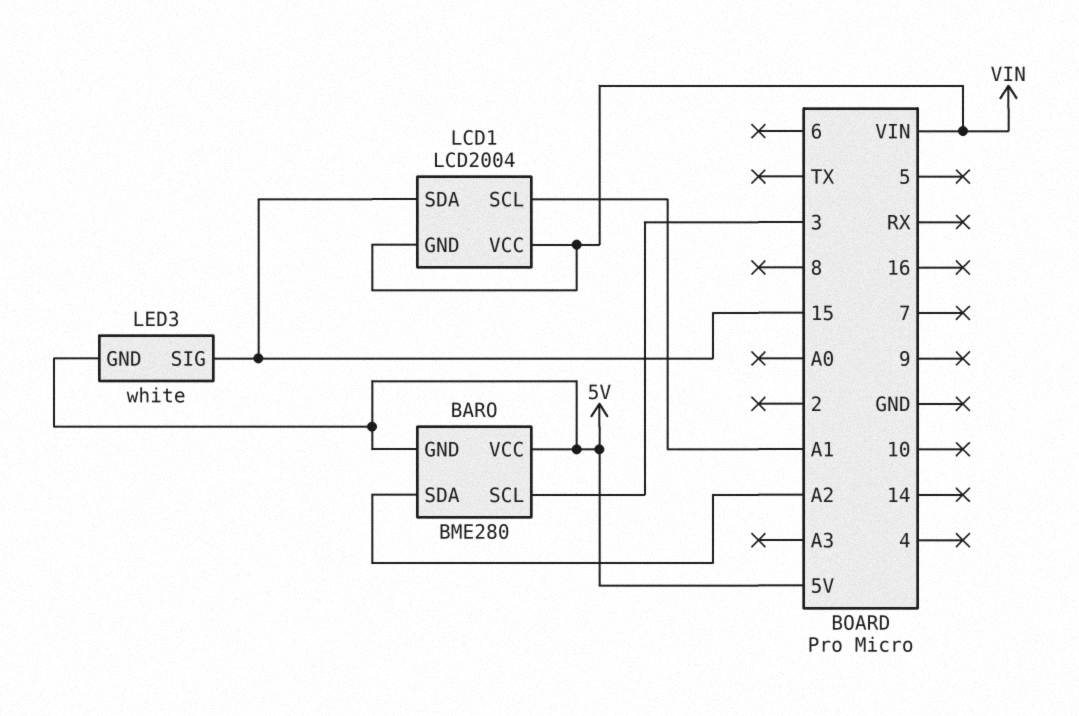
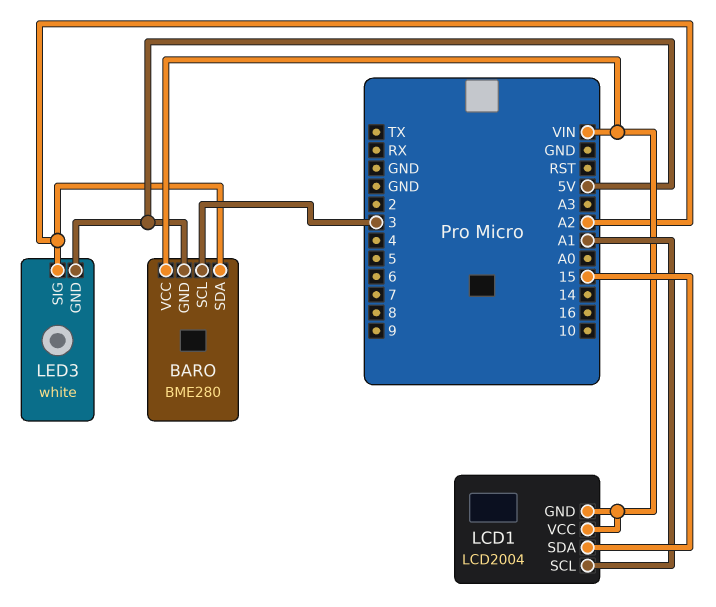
BARO pin VCC: 5V -> VIN
LED3 pin SIG: 15 -> A2

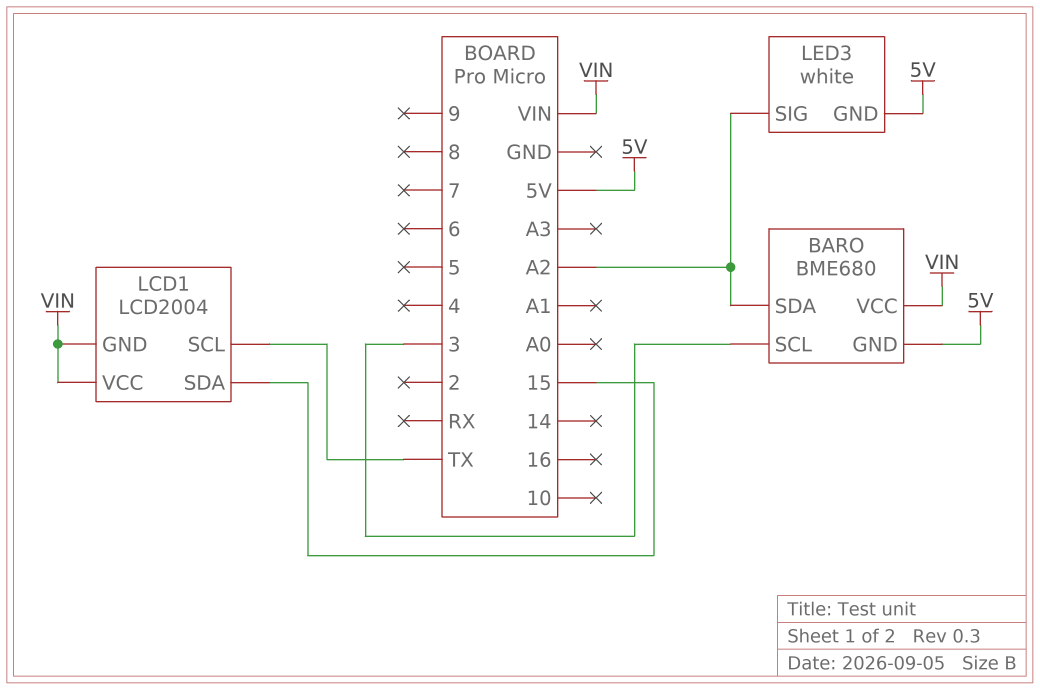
BARO: BME280 -> BME680
LCD1 pin SCL: A1 -> TX

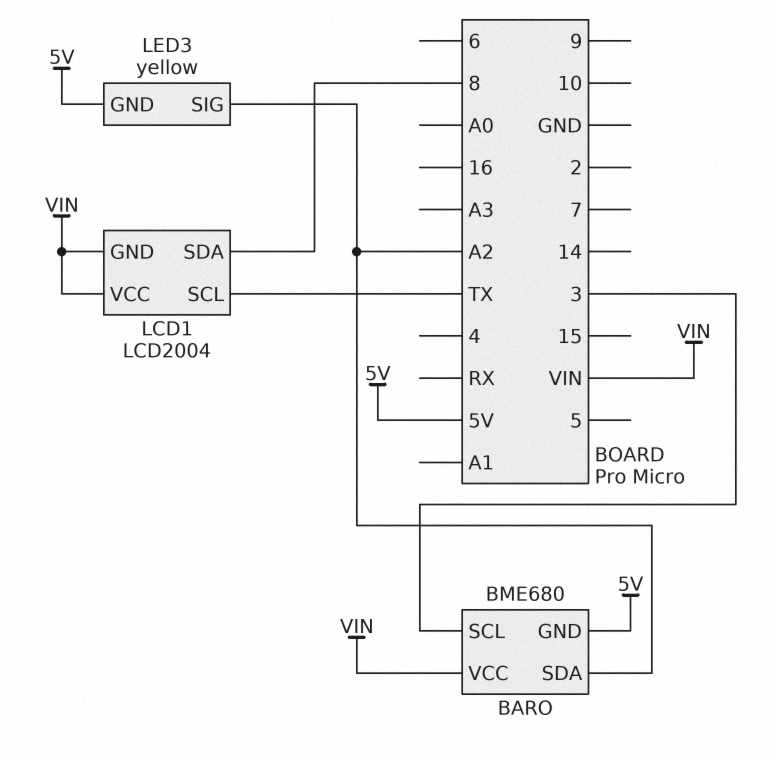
LCD1 pin SDA: 15 -> 8
LED3: white -> yellow

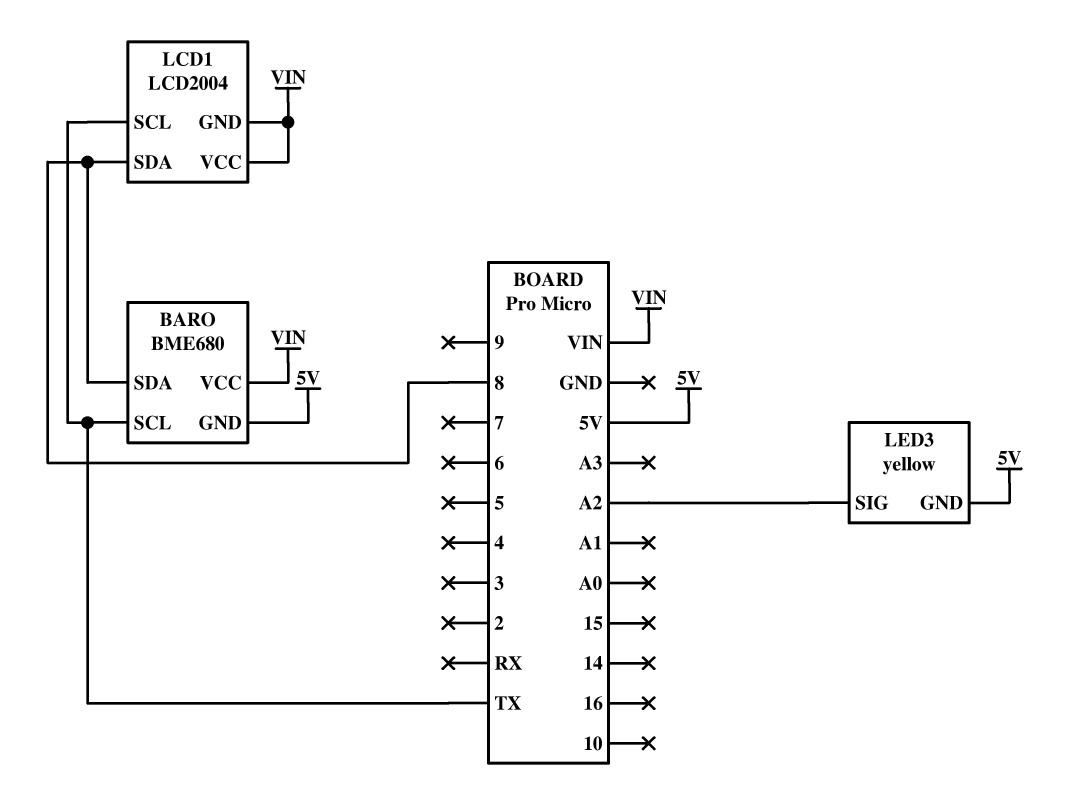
BARO pin SCL: 3 -> TX
BARO pin SDA: A2 -> 8

